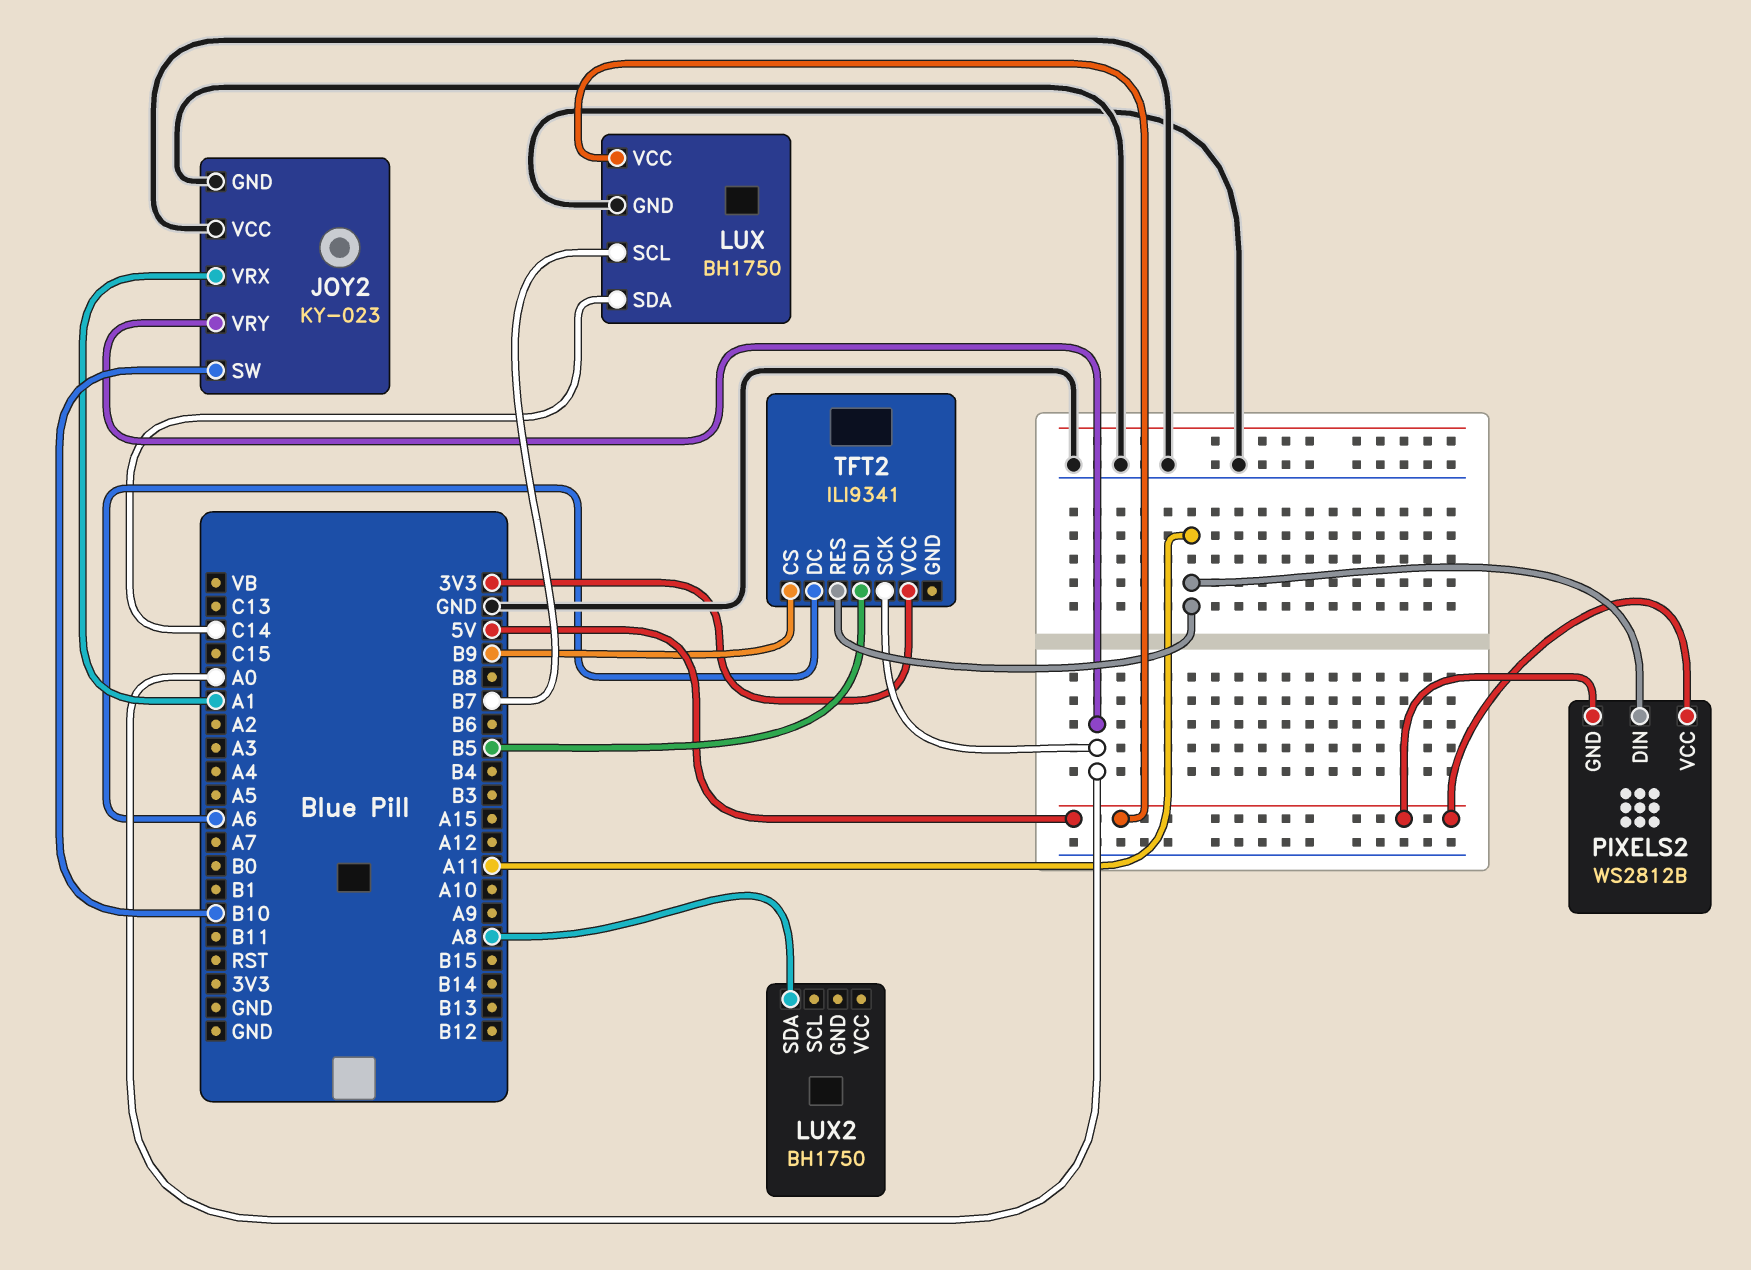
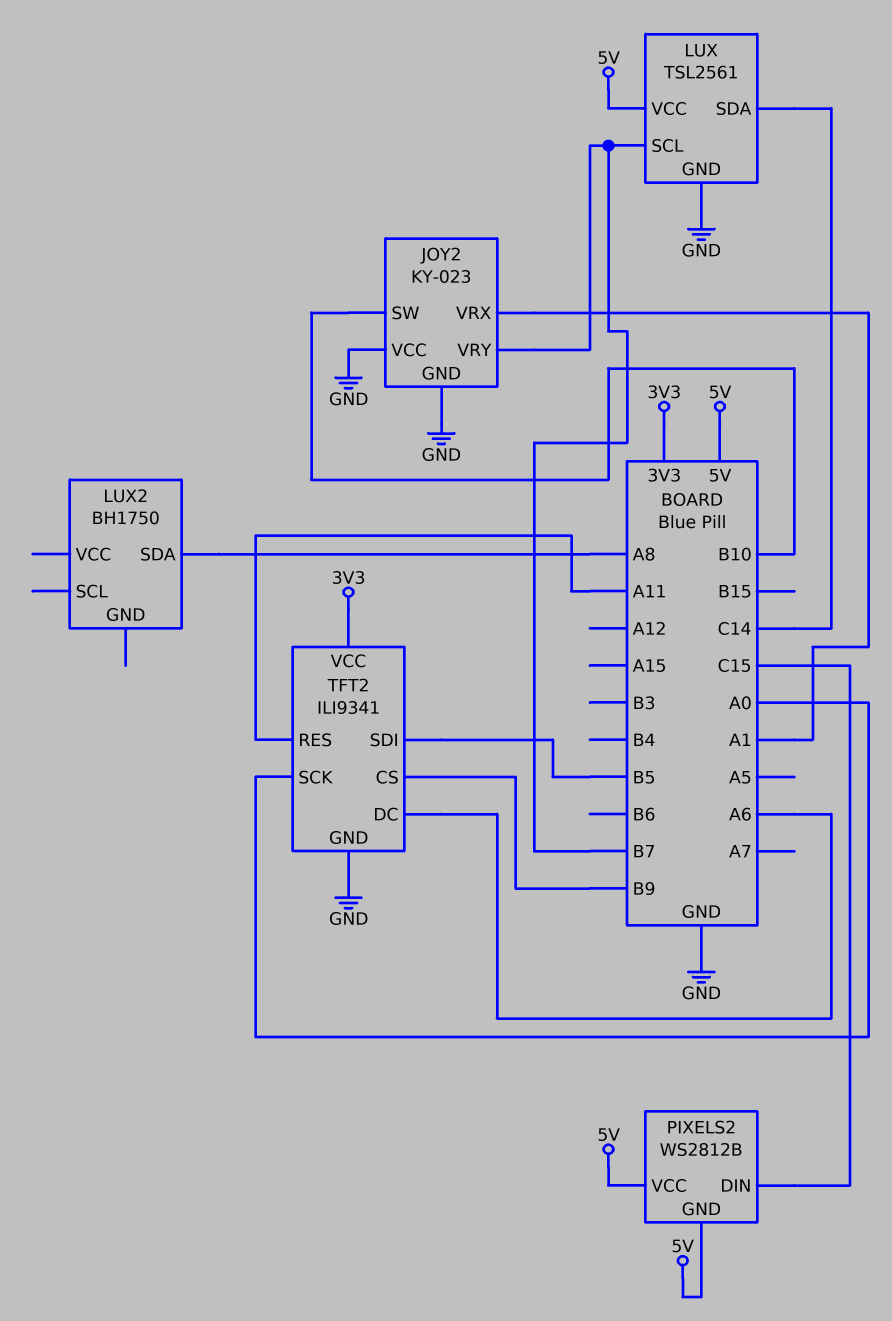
JOY2 pin VRY: A0 -> B7
LUX: BH1750 -> TSL2561
PIXELS2 pin DIN: A11 -> C15
TFT2 pin GND: none -> GND

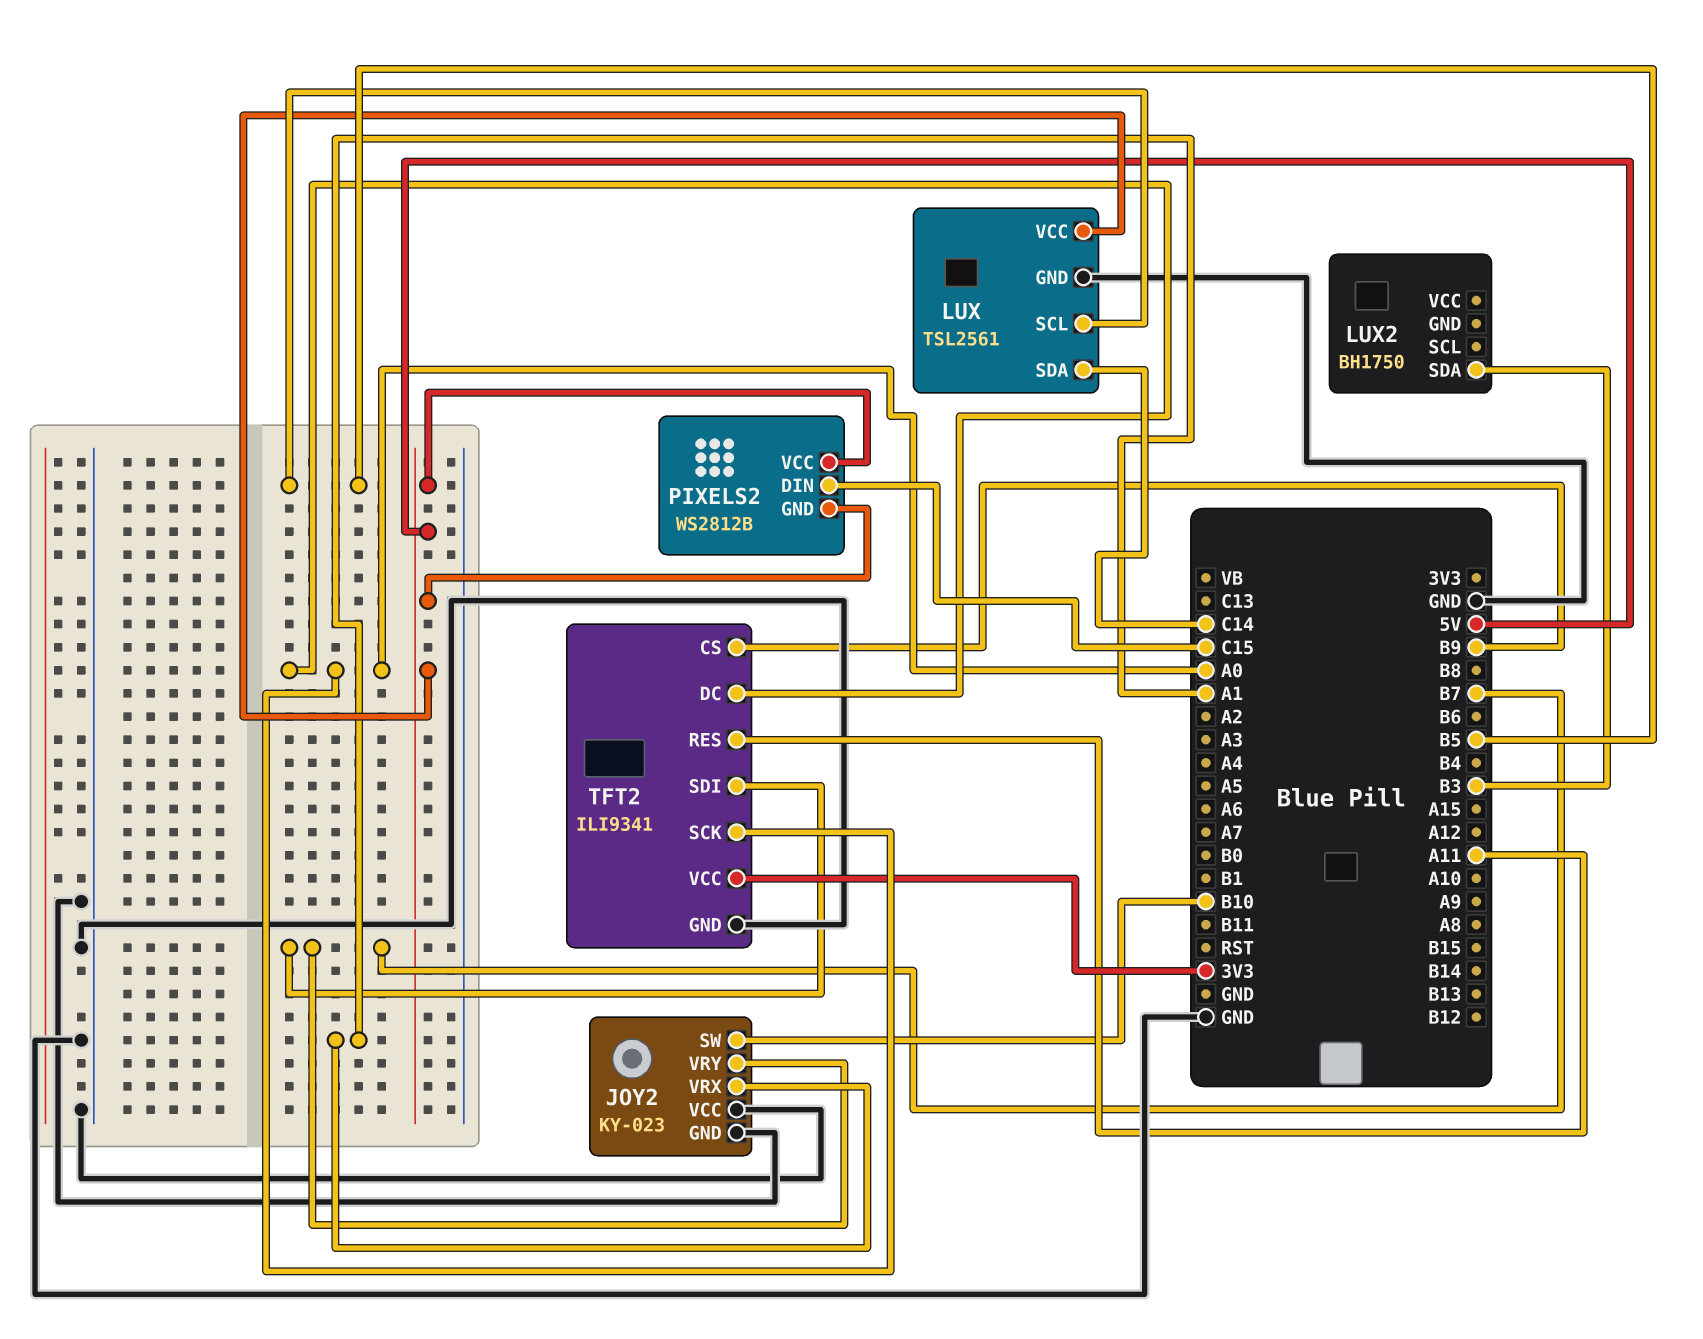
LUX pin SCL: B7 -> B5
LUX2 pin SDA: A8 -> B3
TFT2 pin DC: A6 -> A0
TFT2 pin SDI: B5 -> B7

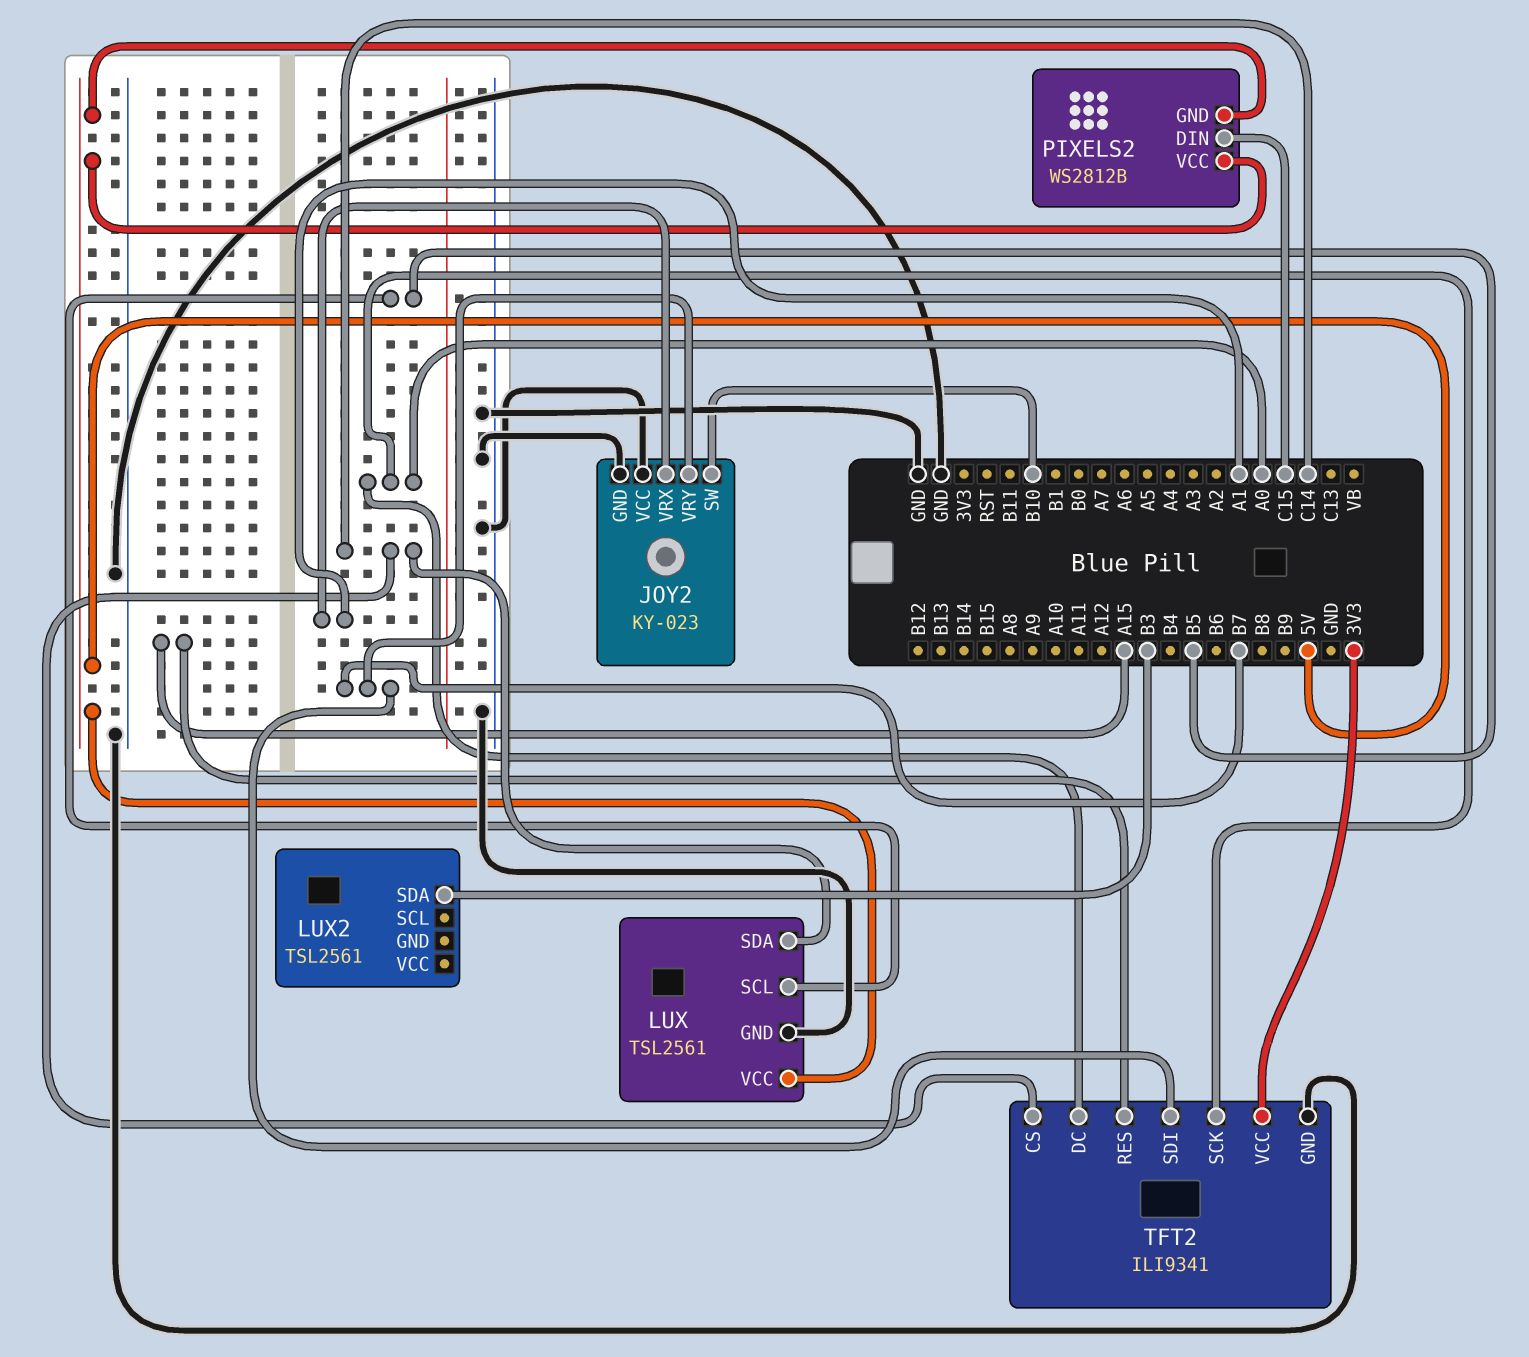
LUX2: BH1750 -> TSL2561
TFT2 pin CS: B9 -> C14
TFT2 pin RES: A11 -> A15

